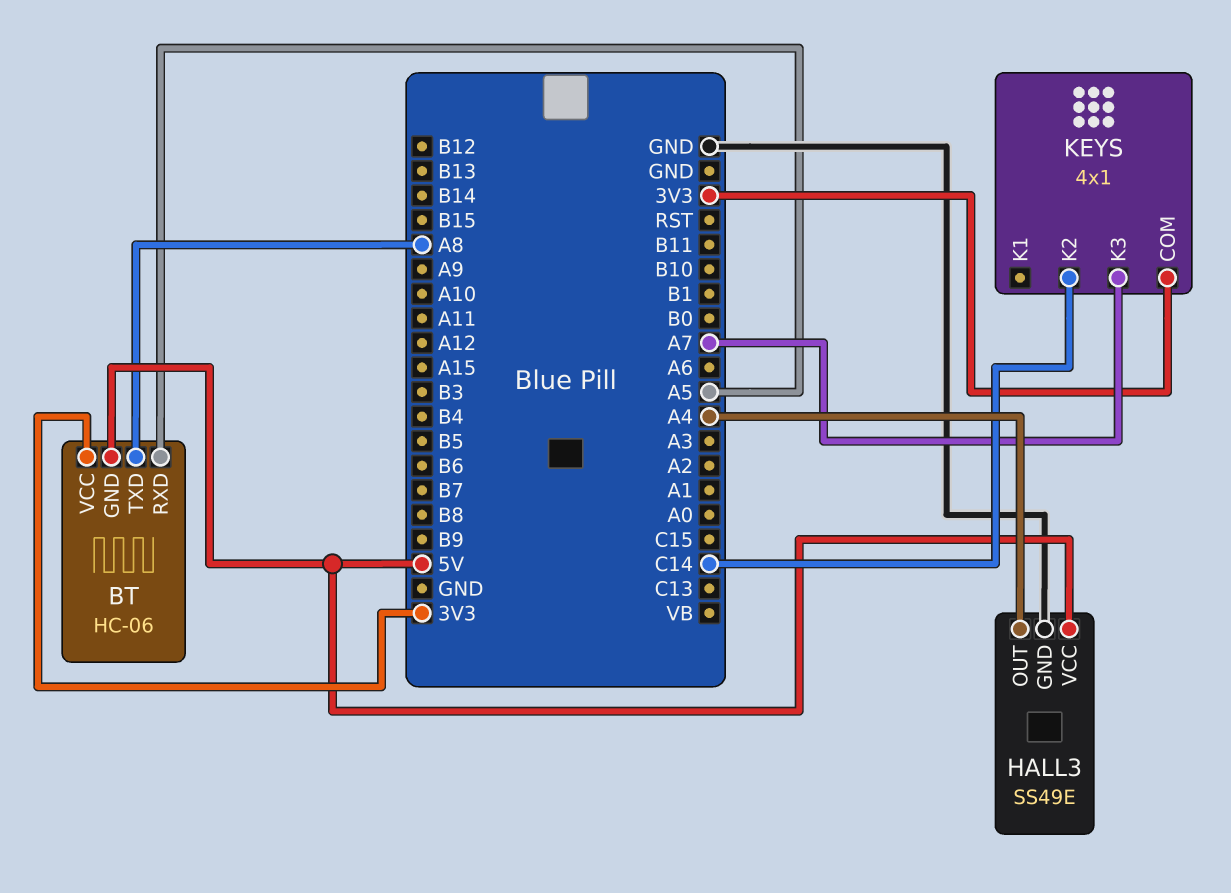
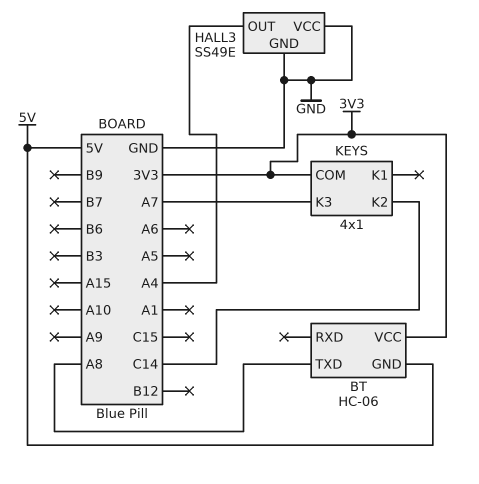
BT pin RXD: A5 -> none
HALL3 pin VCC: 5V -> GND

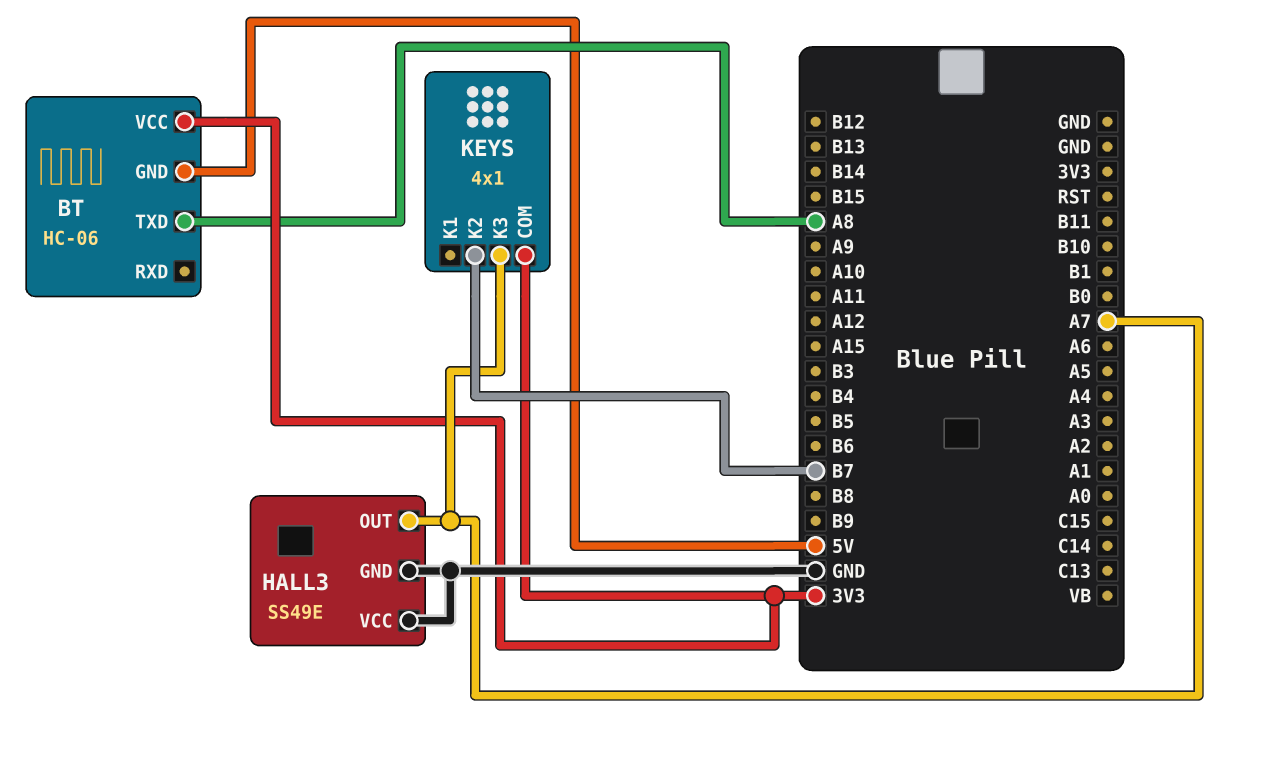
HALL3 pin OUT: A4 -> A7
KEYS pin K2: C14 -> B7

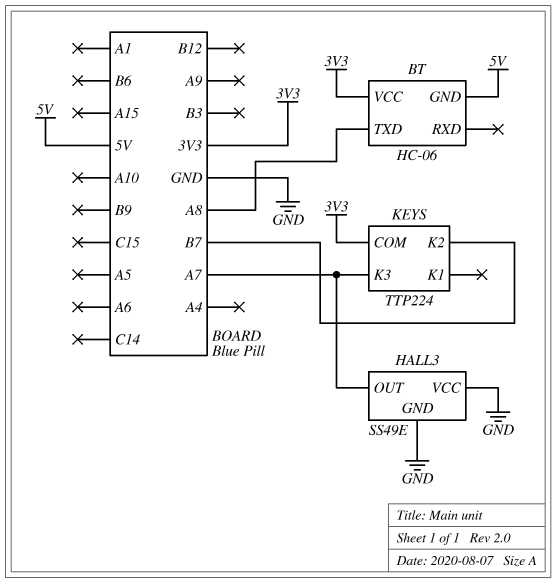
KEYS: 4x1 -> TTP224

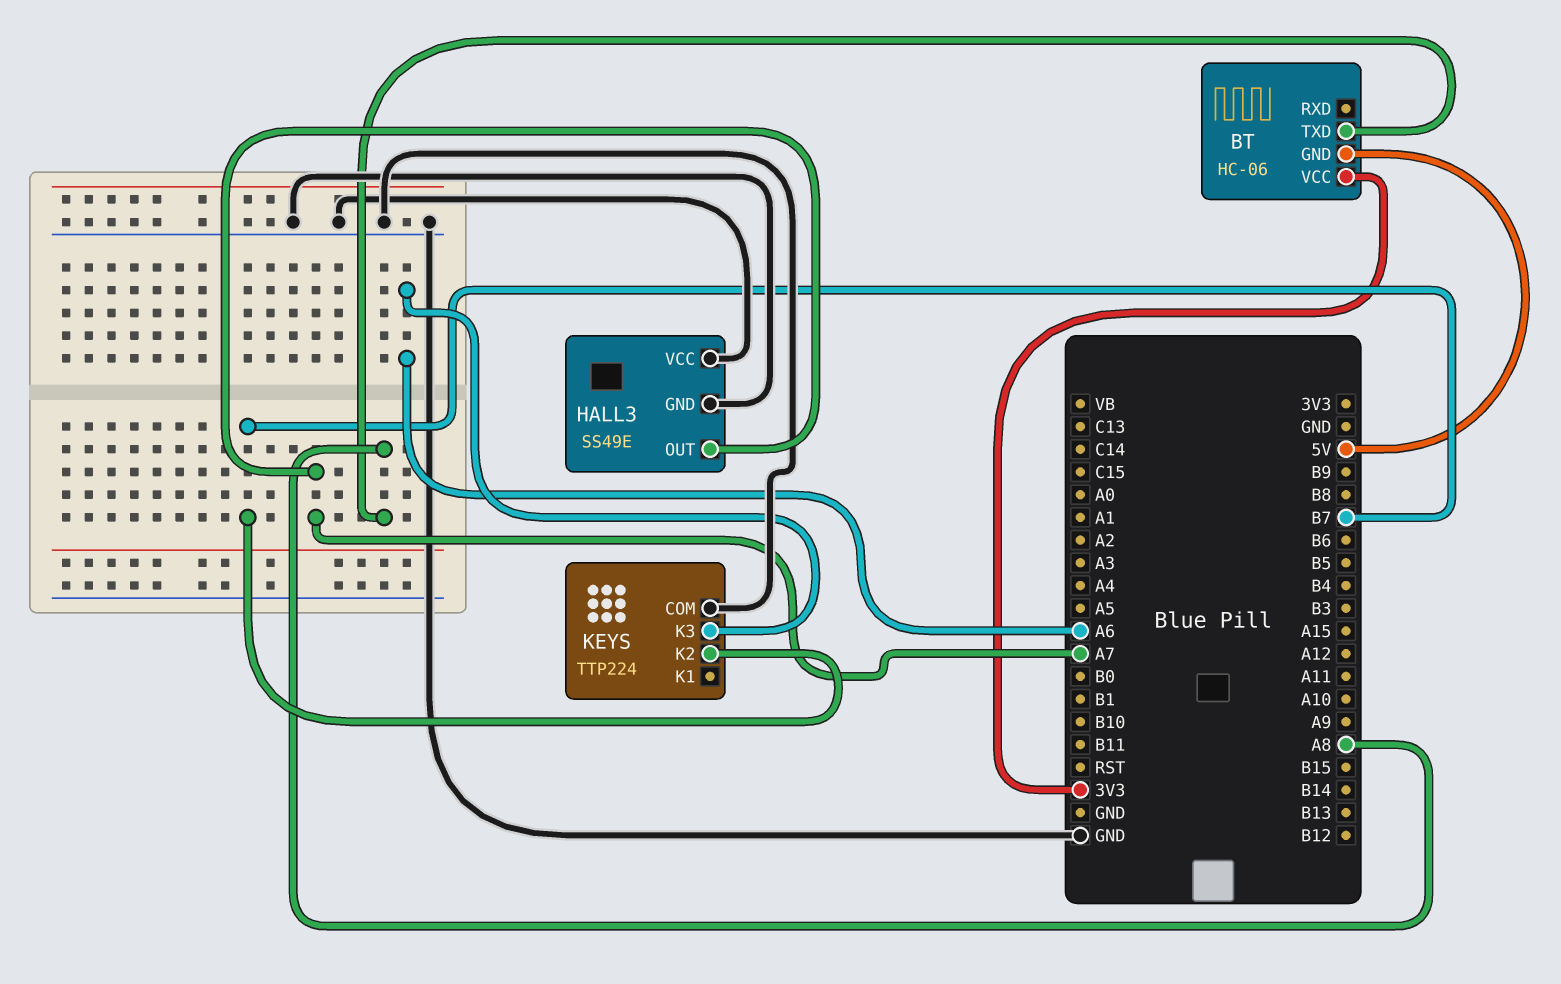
KEYS pin COM: 3V3 -> GND
KEYS pin K3: A7 -> A6

